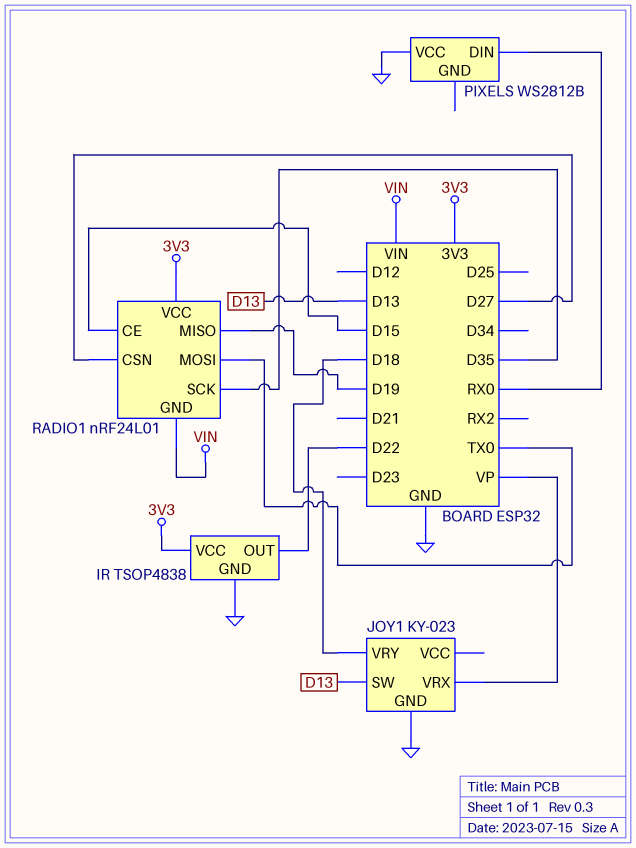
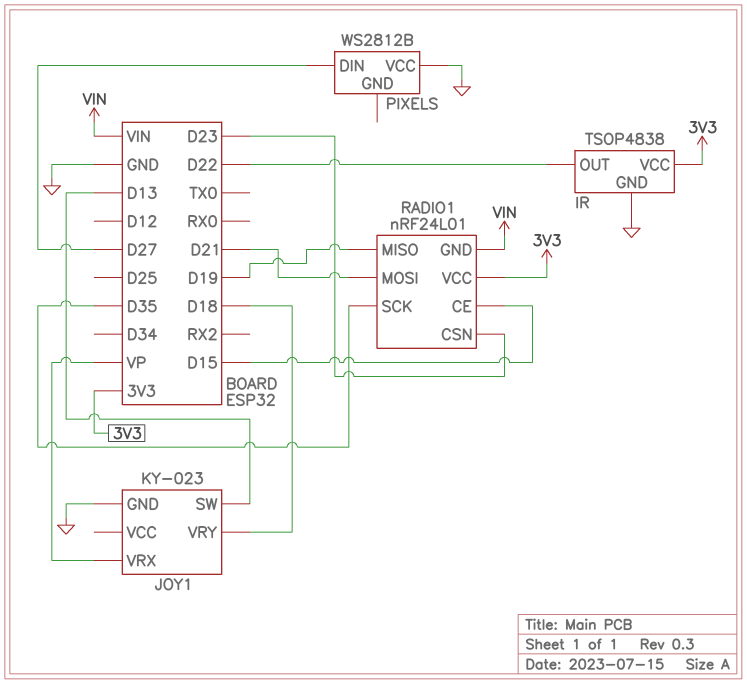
PIXELS pin DIN: RX0 -> D27
RADIO1 pin CSN: D27 -> D23
RADIO1 pin MOSI: TX0 -> D21

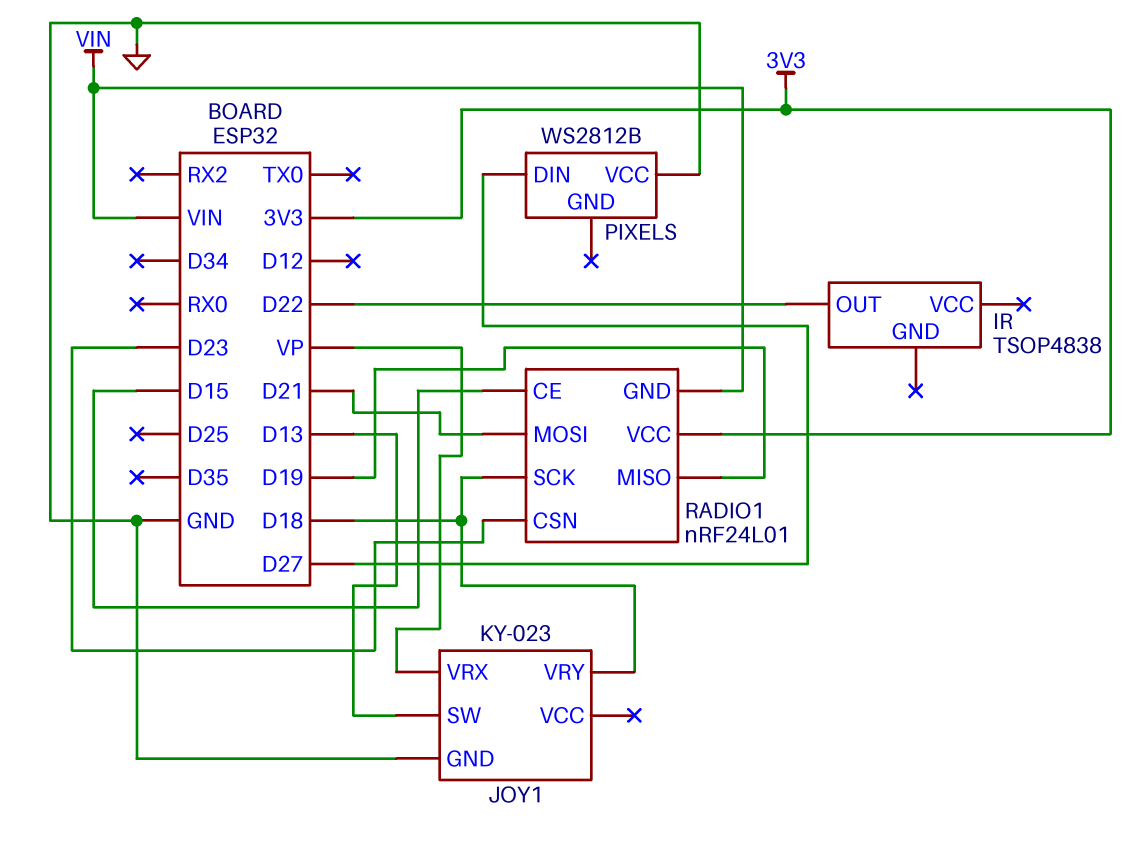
IR pin GND: GND -> none
IR pin VCC: 3V3 -> none
RADIO1 pin SCK: D35 -> D18

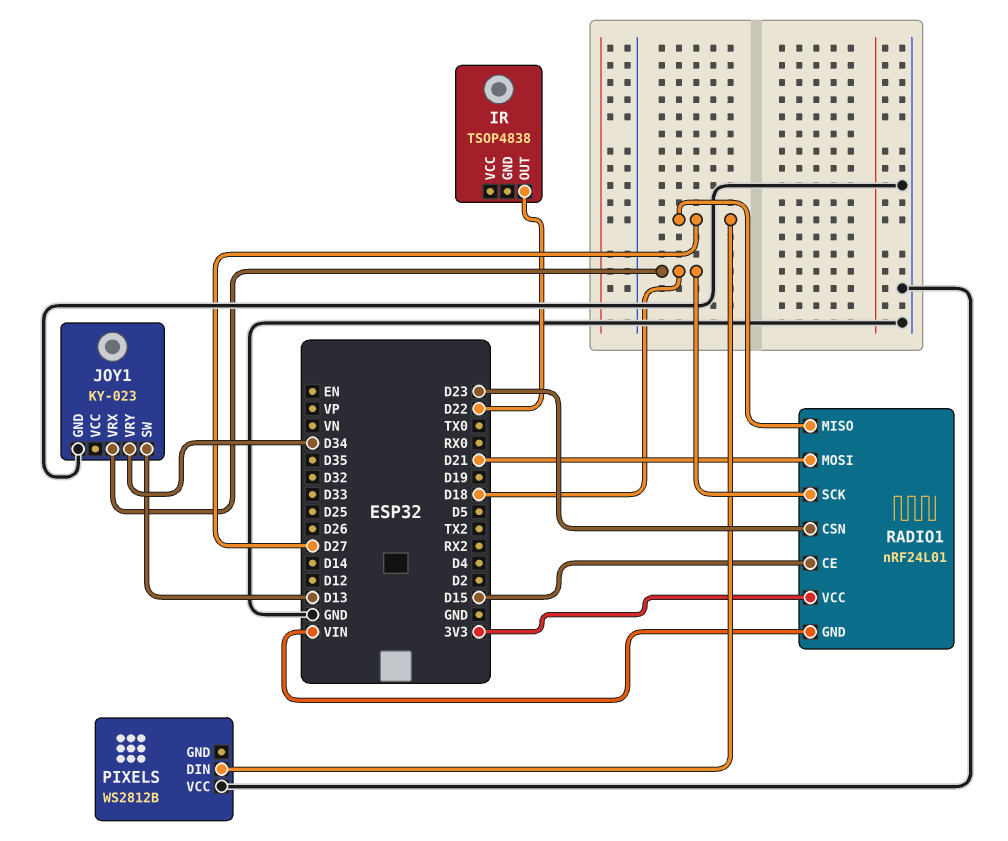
JOY1 pin VRX: VP -> D18
JOY1 pin VRY: D18 -> D34
RADIO1 pin MISO: D19 -> D27

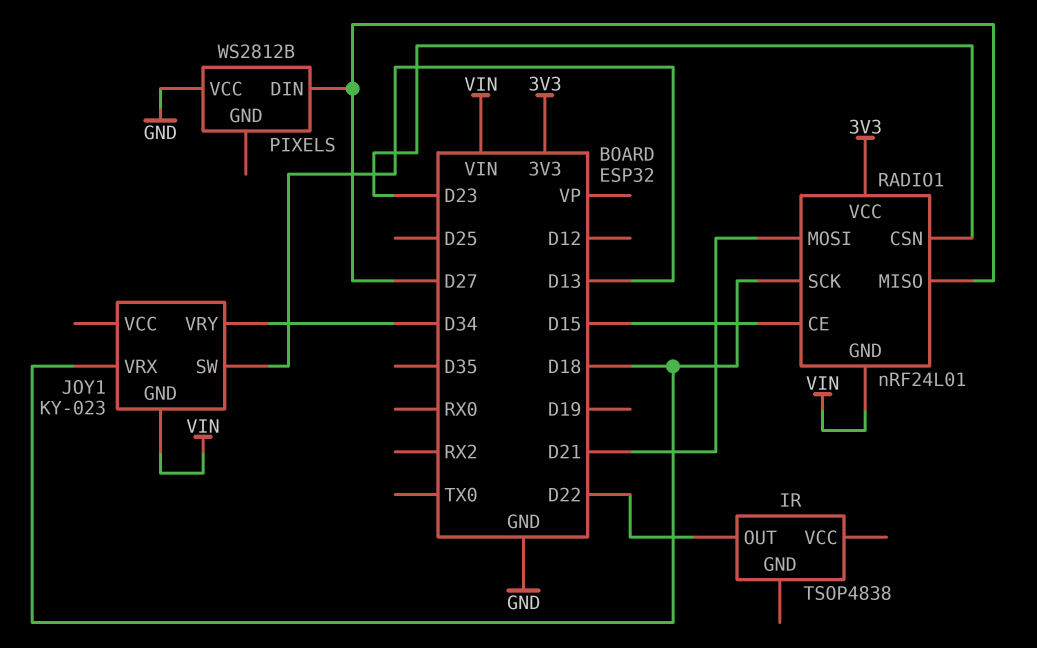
JOY1 pin GND: GND -> VIN

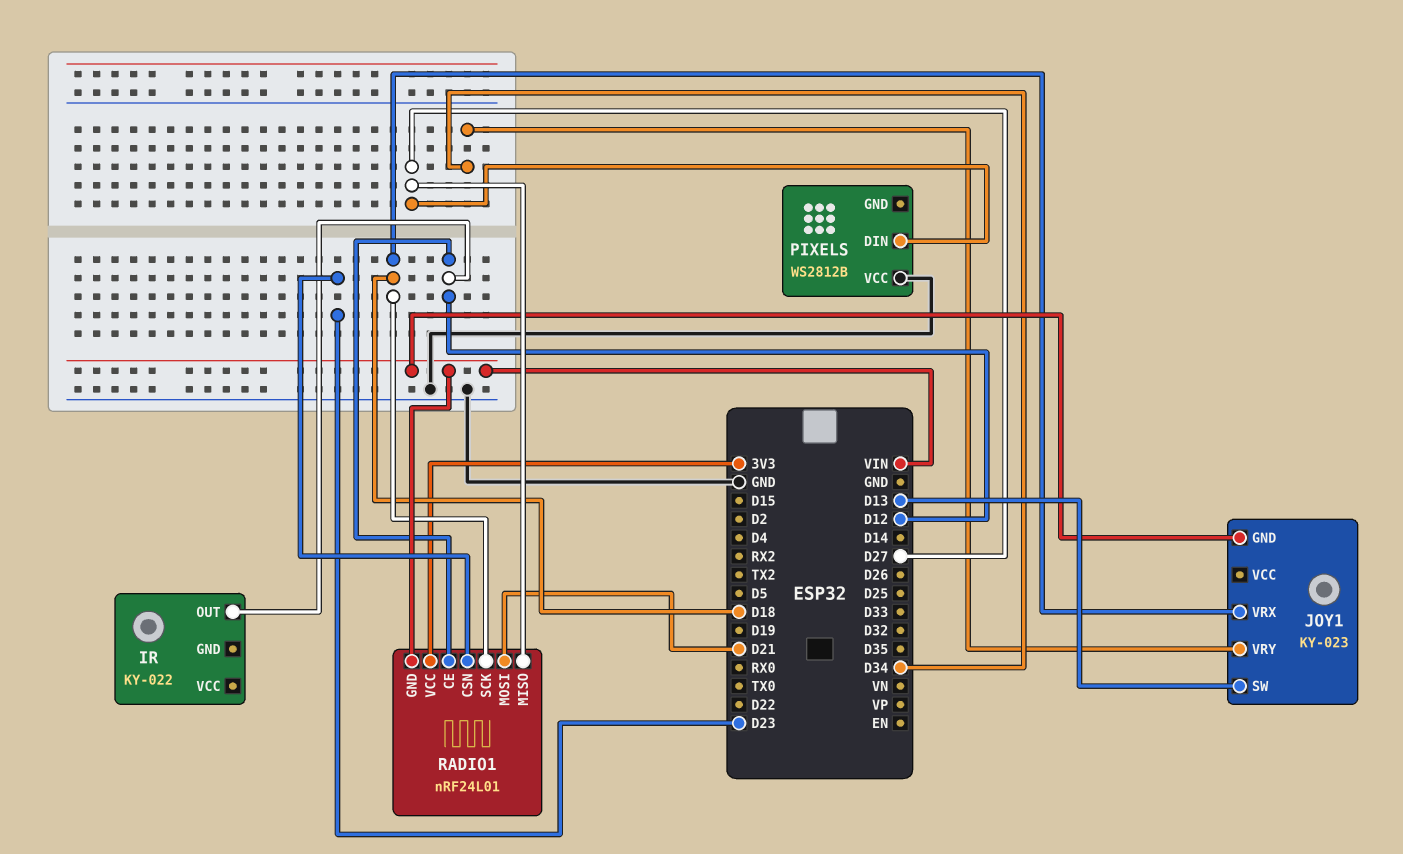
IR: TSOP4838 -> KY-022
IR pin OUT: D22 -> D12
RADIO1 pin CE: D15 -> D12

